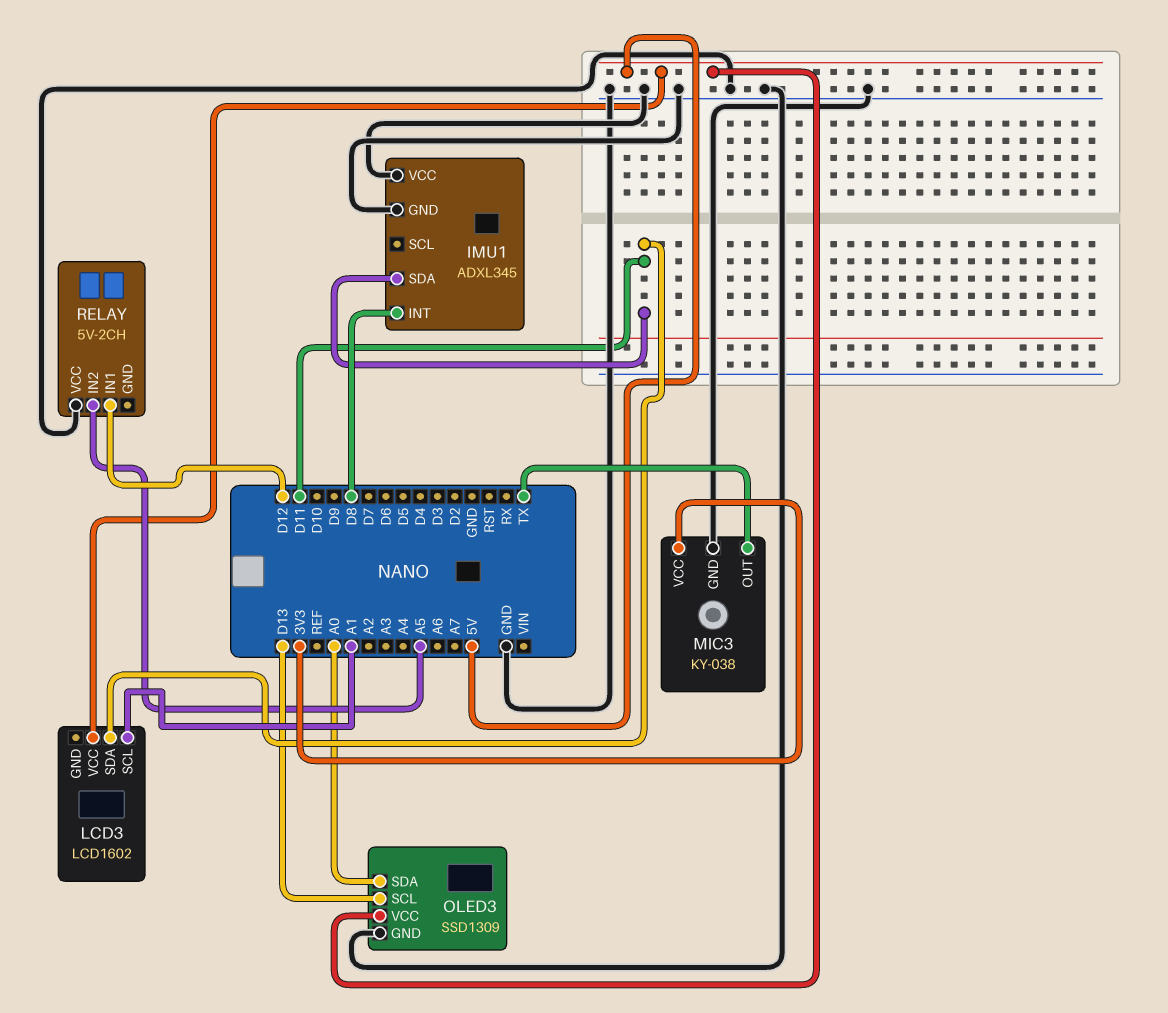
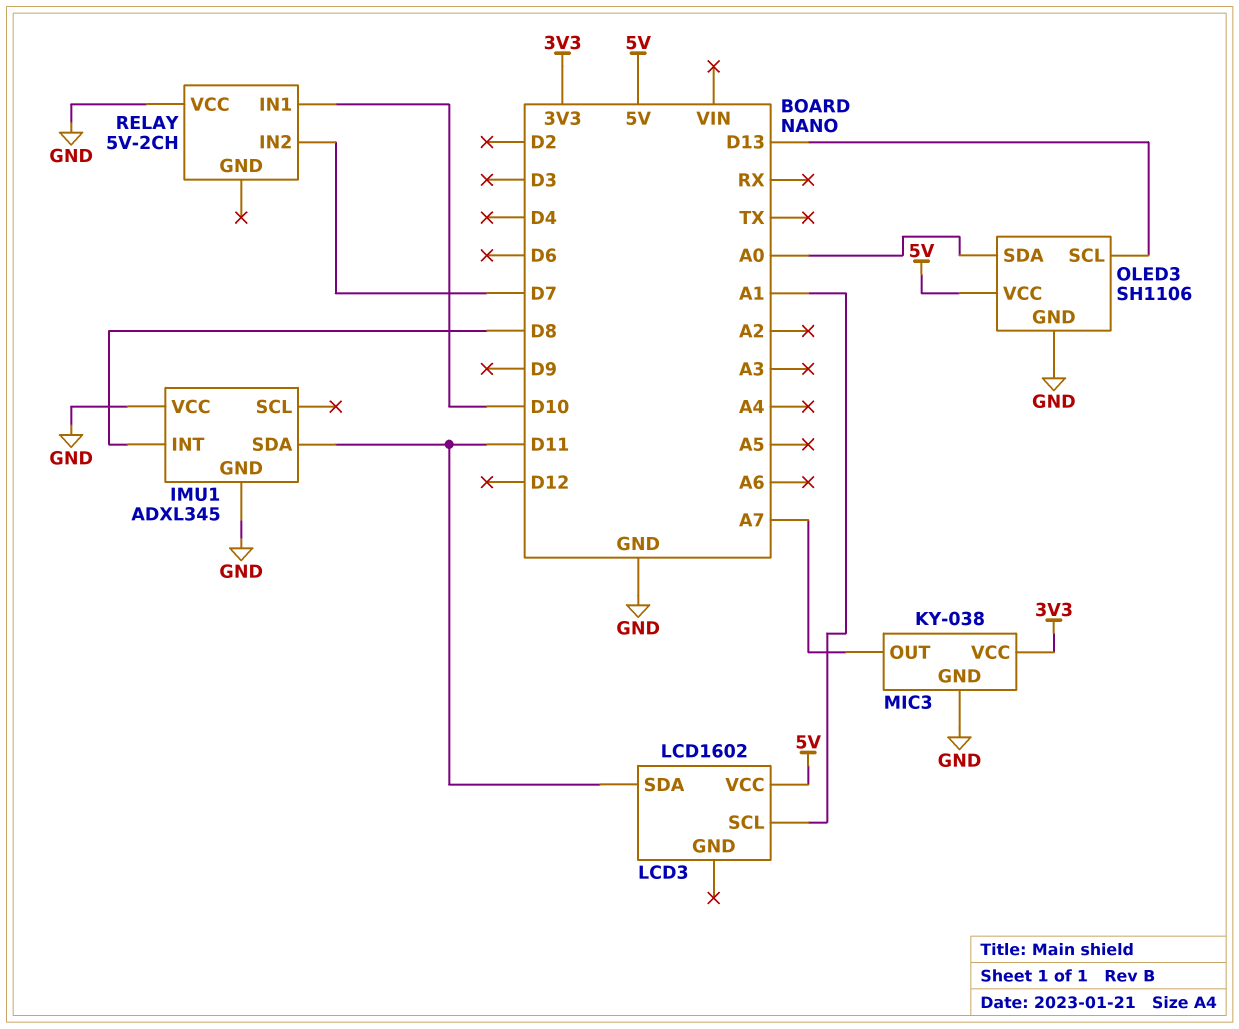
MIC3 pin OUT: TX -> A7
OLED3: SSD1309 -> SH1106
RELAY pin IN1: D12 -> D10
RELAY pin IN2: A5 -> D7

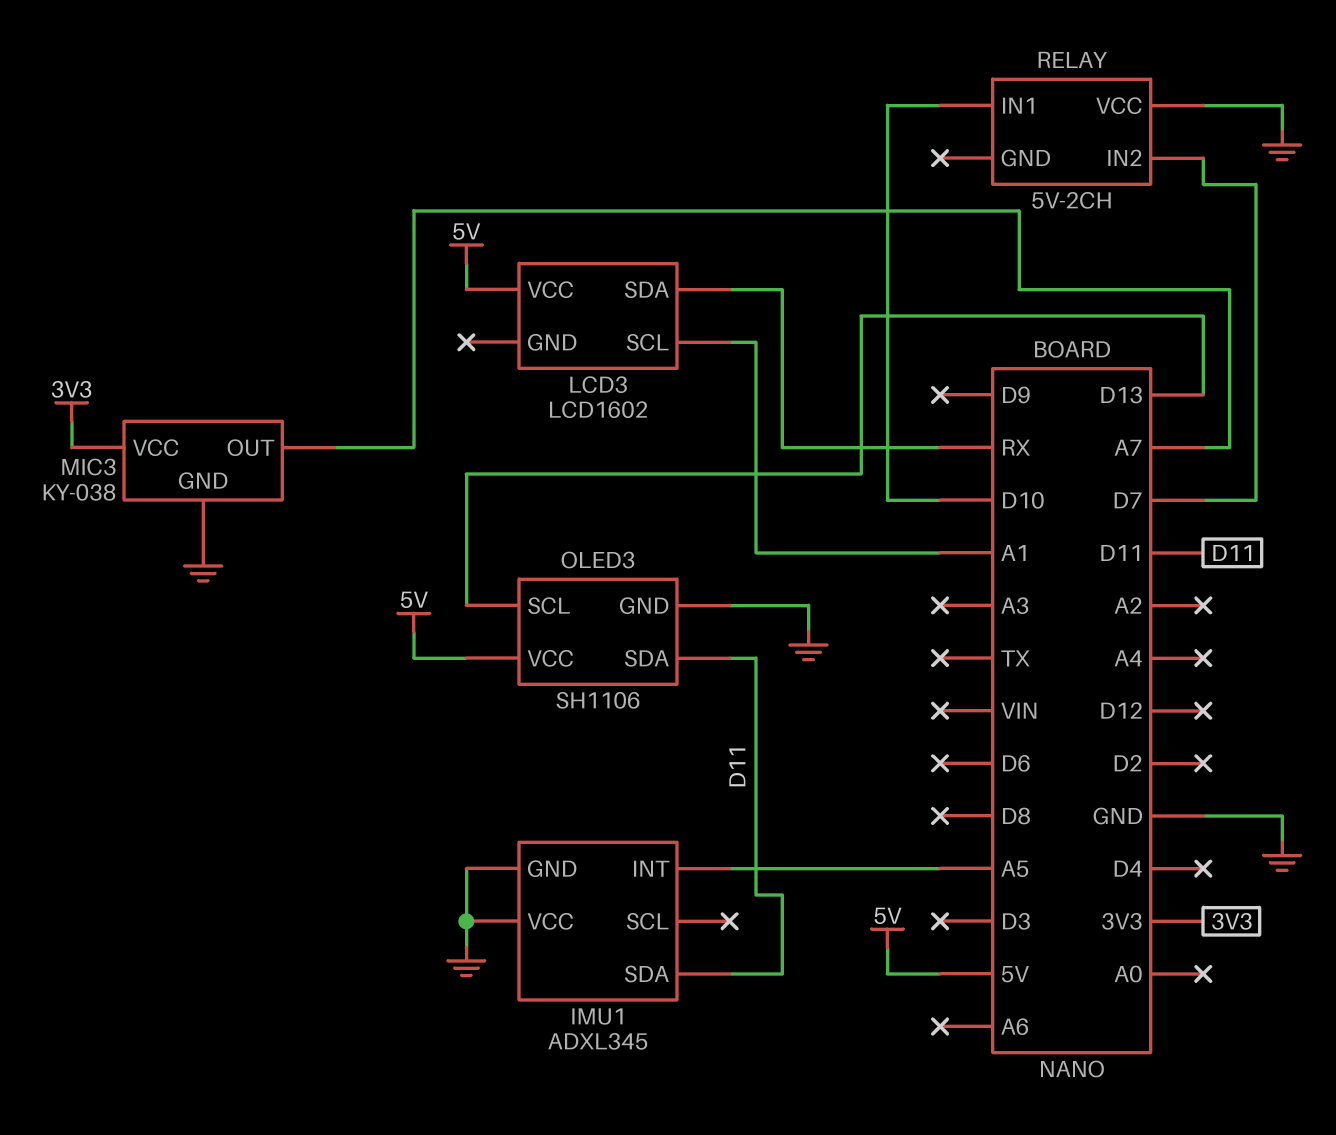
IMU1 pin INT: D8 -> A5
LCD3 pin SDA: D11 -> RX
OLED3 pin SDA: A0 -> D11

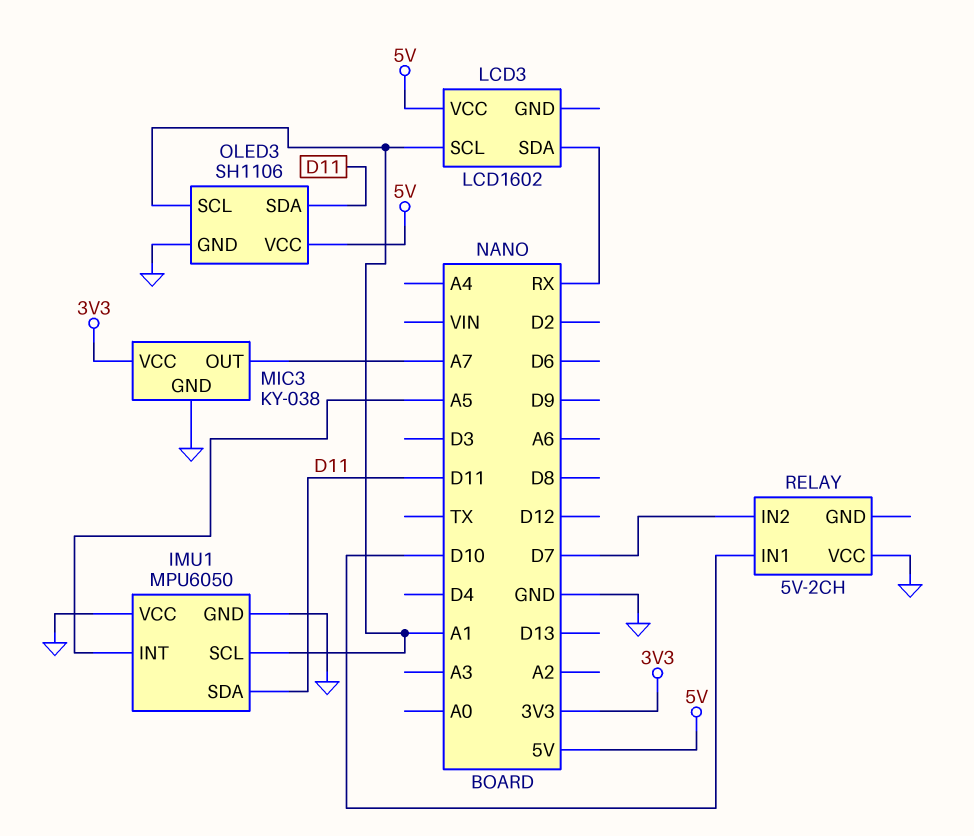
IMU1: ADXL345 -> MPU6050
IMU1 pin SCL: none -> A1
OLED3 pin SCL: D13 -> A1

